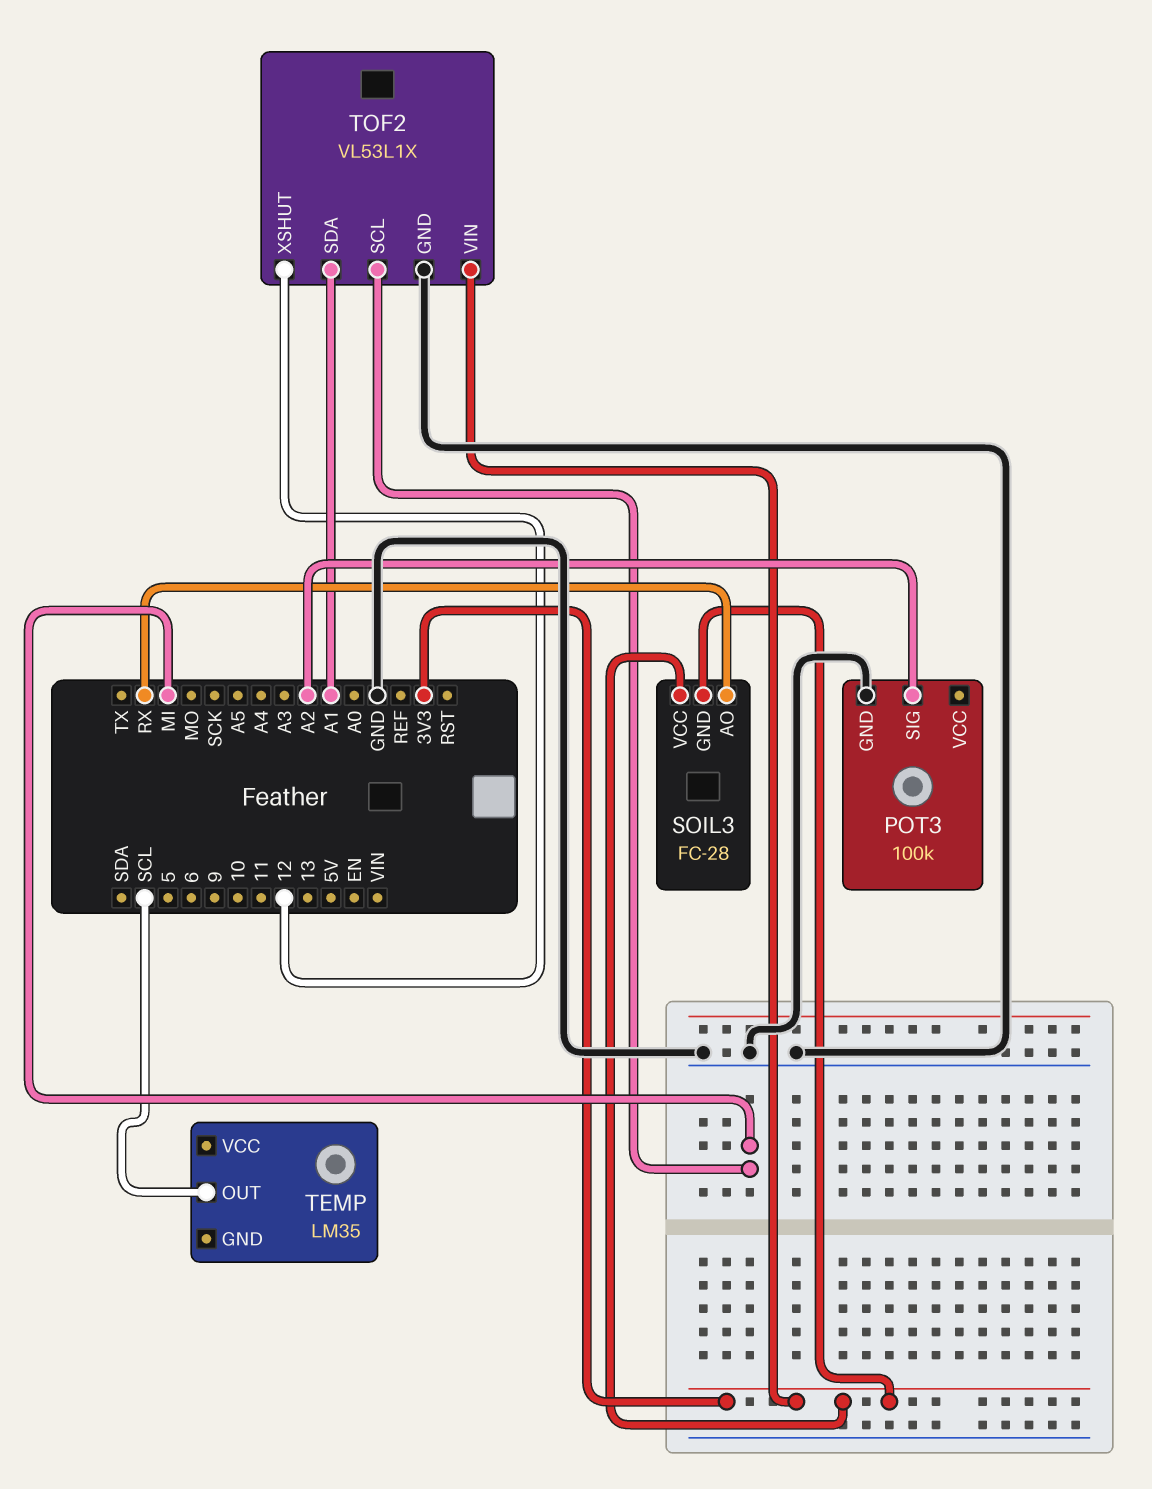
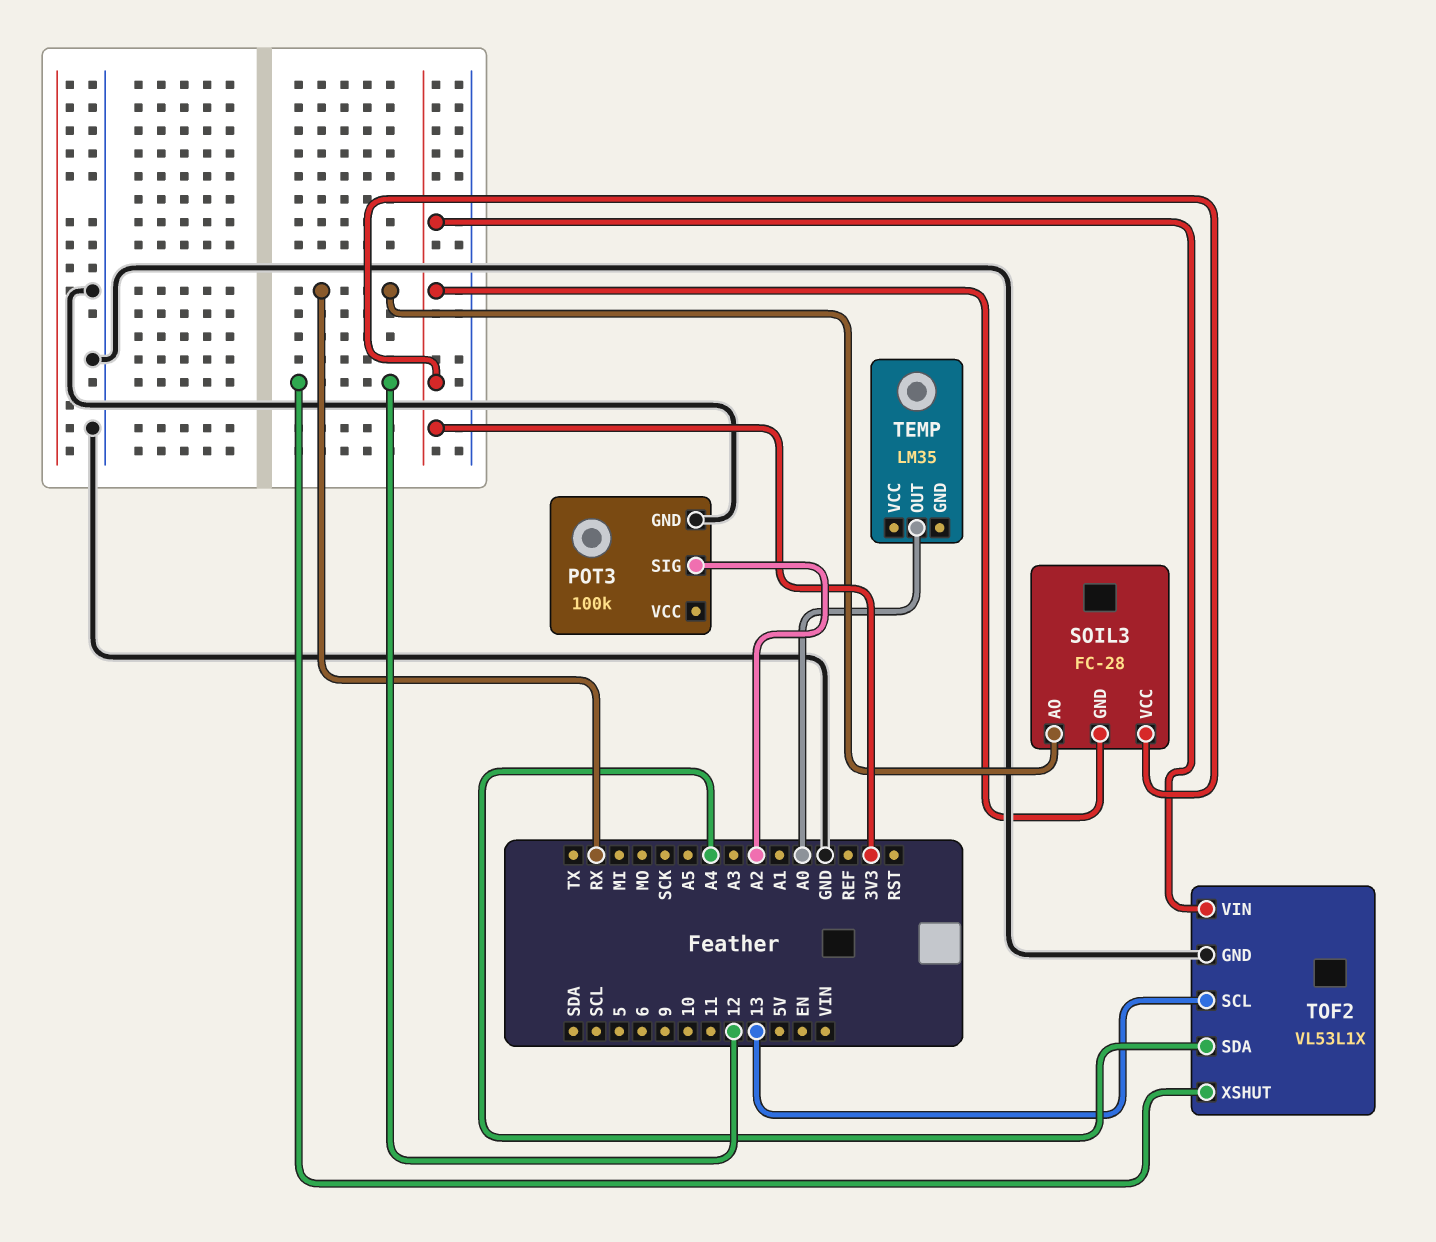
TEMP pin OUT: SCL -> A0
TOF2 pin SCL: MI -> 13
TOF2 pin SDA: A1 -> A4

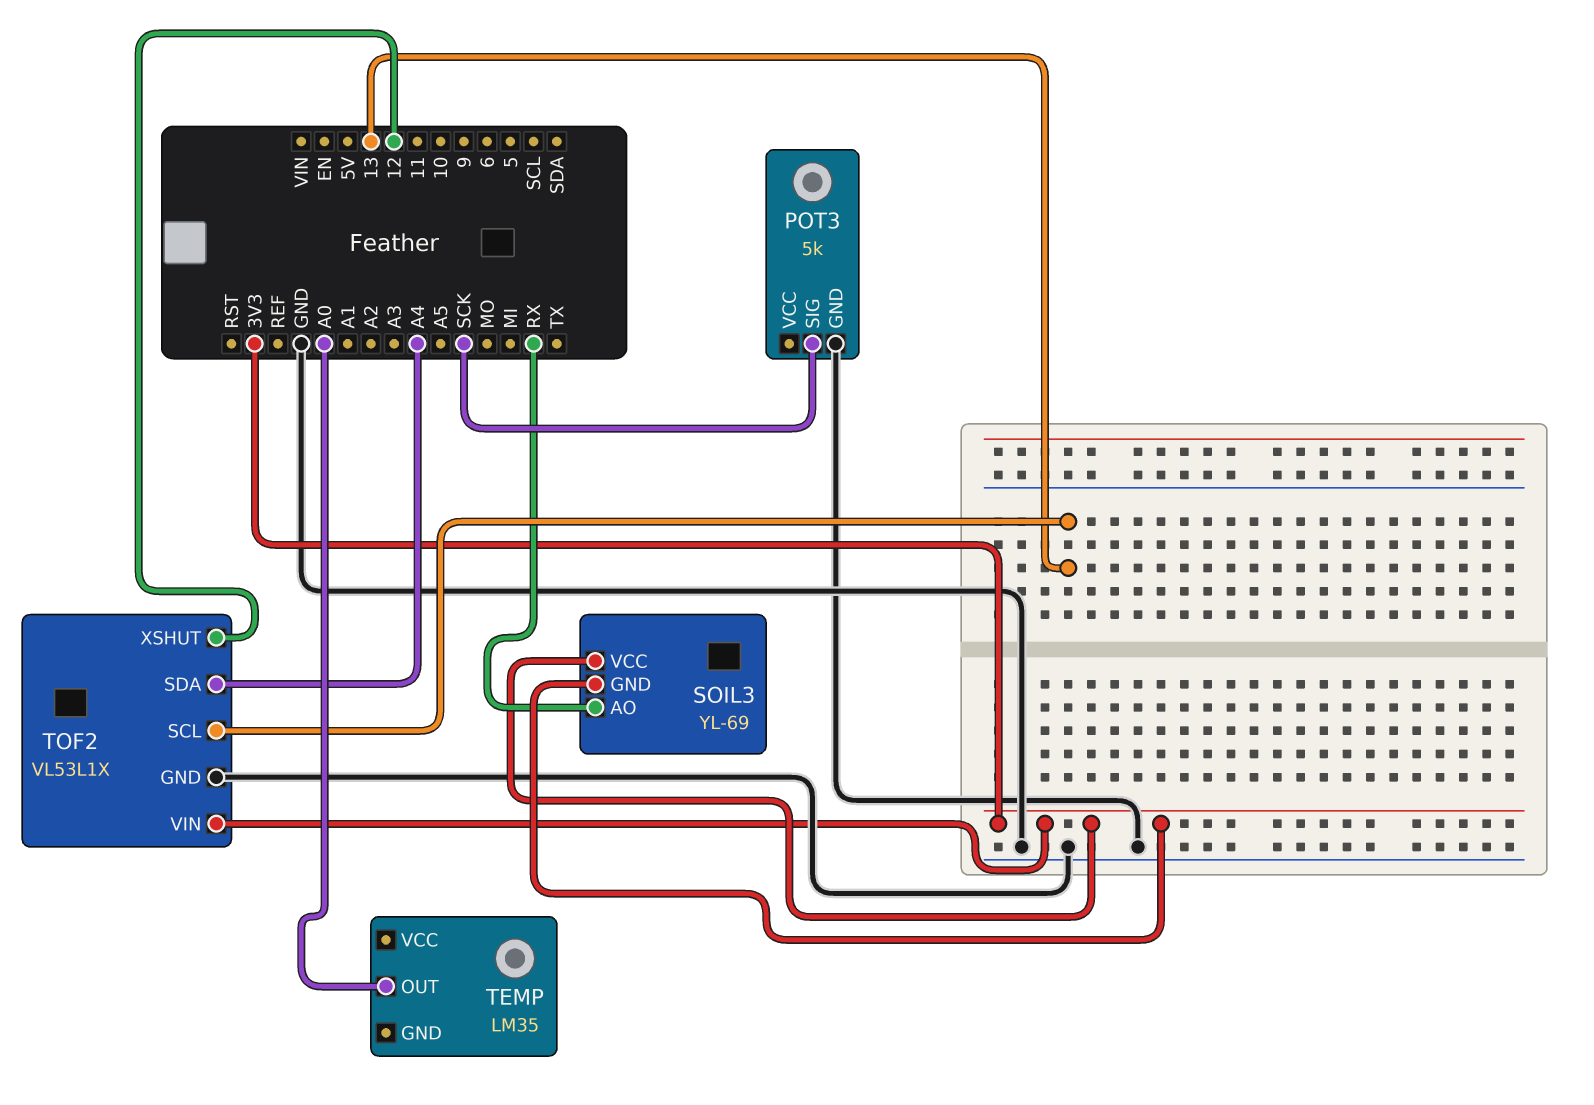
POT3: 100k -> 5k
POT3 pin SIG: A2 -> SCK
SOIL3: FC-28 -> YL-69

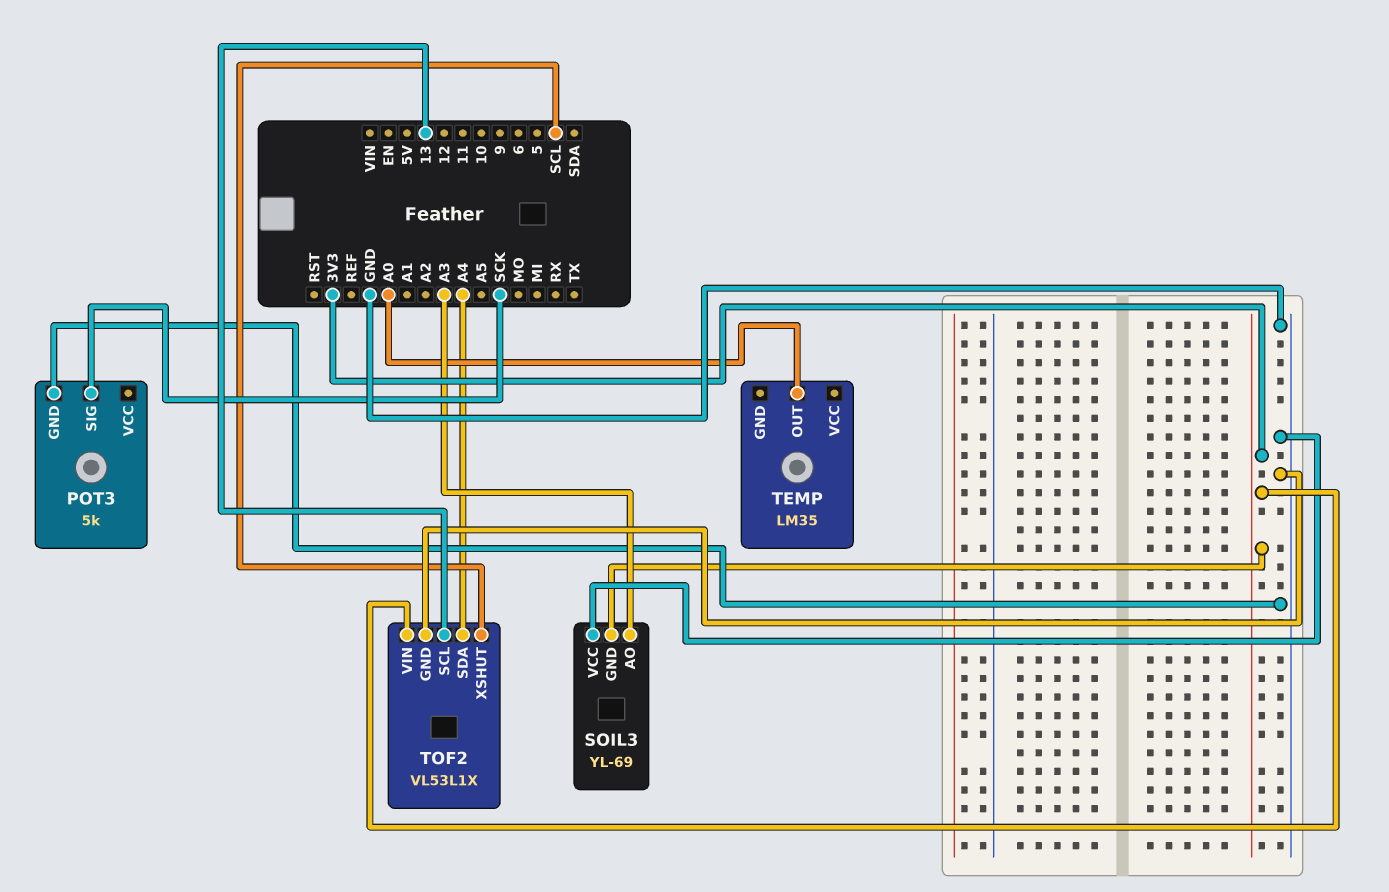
SOIL3 pin AO: RX -> A3
SOIL3 pin VCC: 3V3 -> GND
TOF2 pin XSHUT: 12 -> SCL

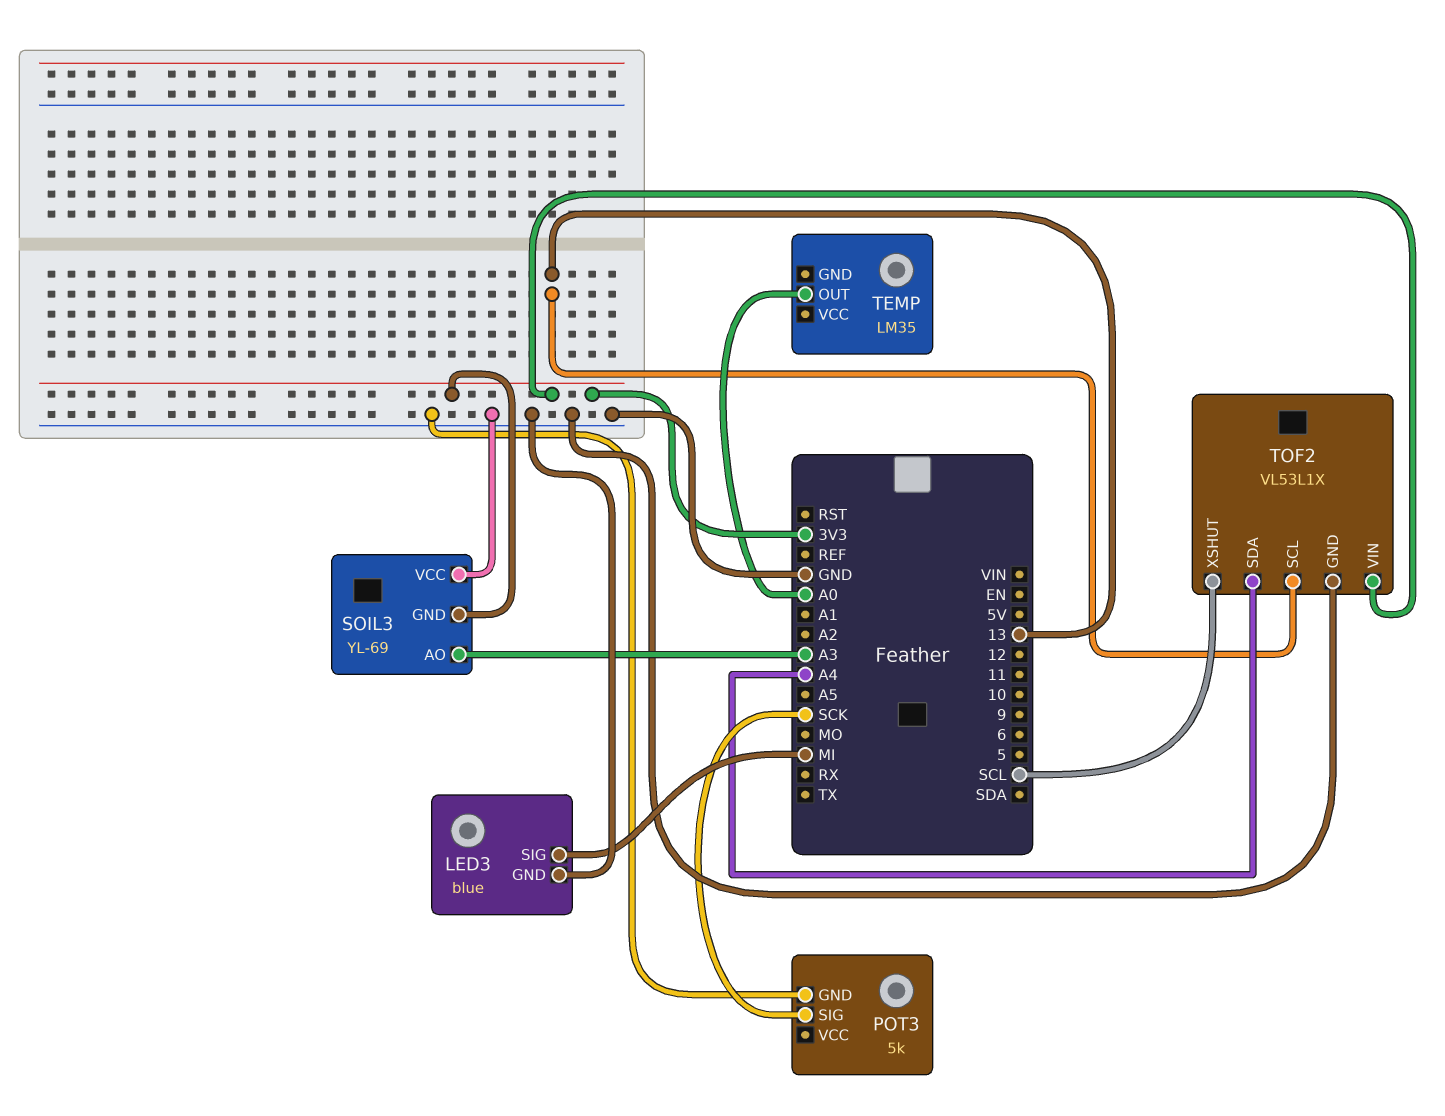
LED3: none -> blue
LED3 pin GND: none -> GND
LED3 pin SIG: none -> MI

